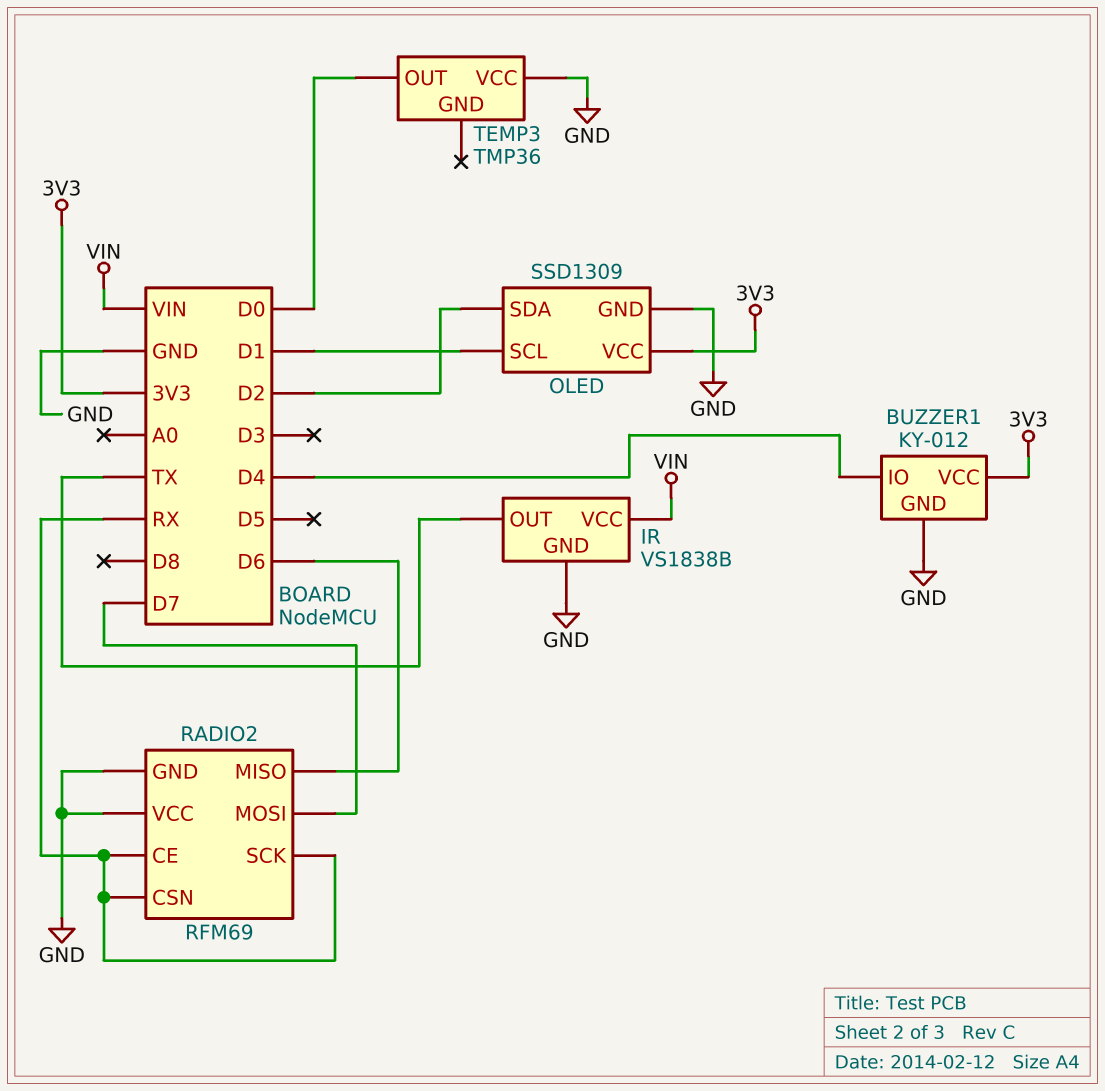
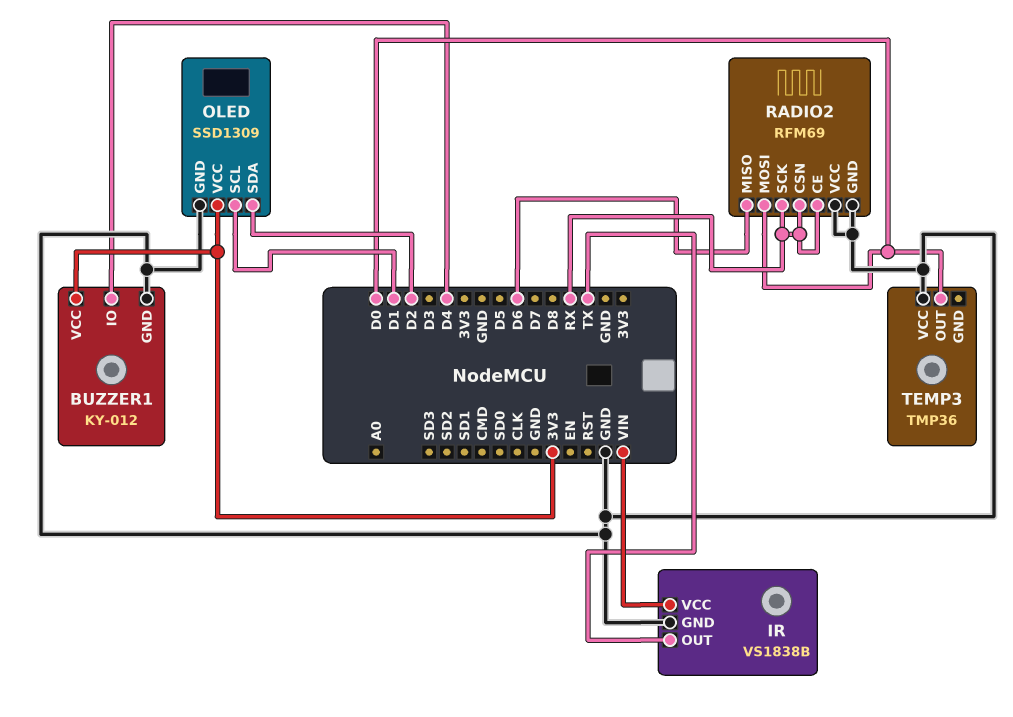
RADIO2 pin MOSI: D7 -> D0

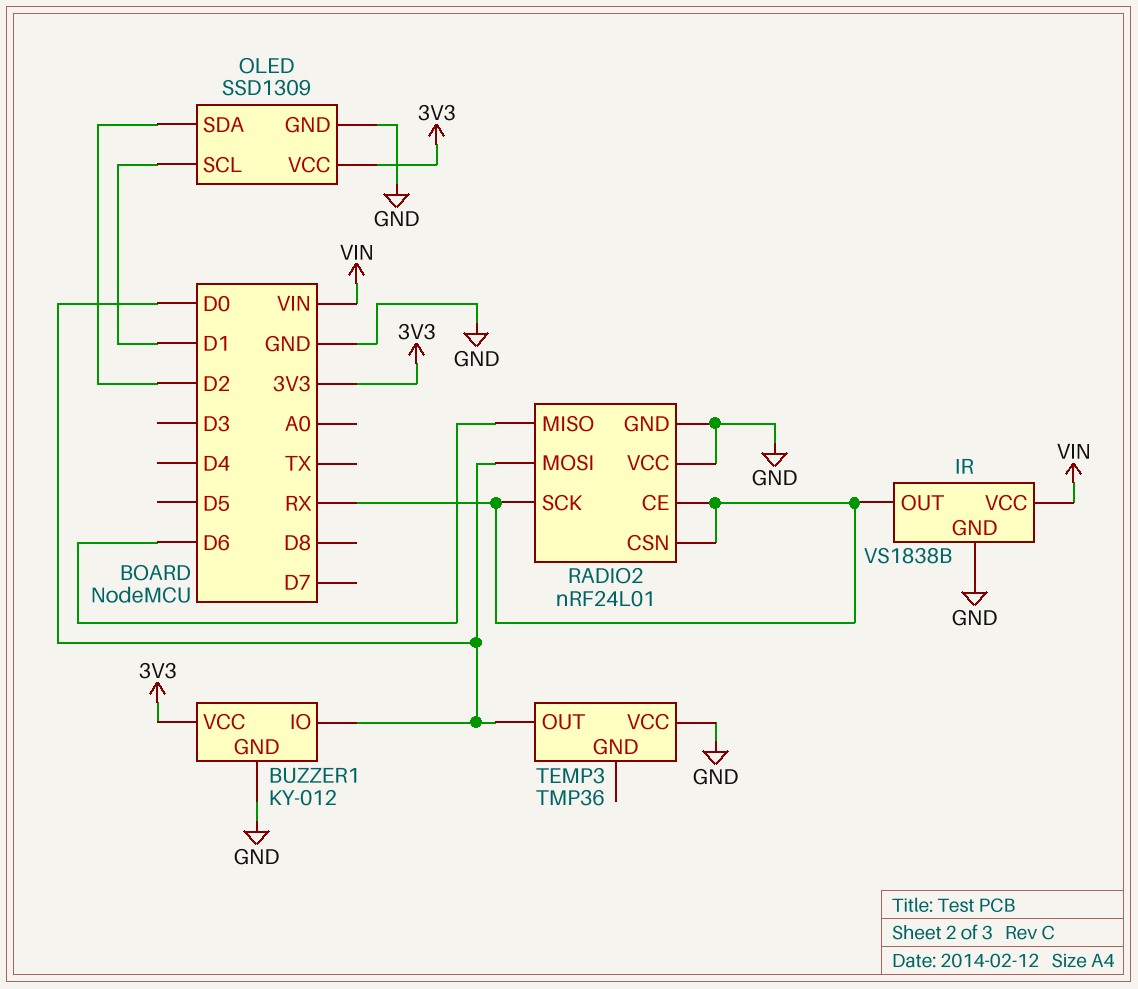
BUZZER1 pin IO: D4 -> D0
IR pin OUT: TX -> RX
RADIO2: RFM69 -> nRF24L01

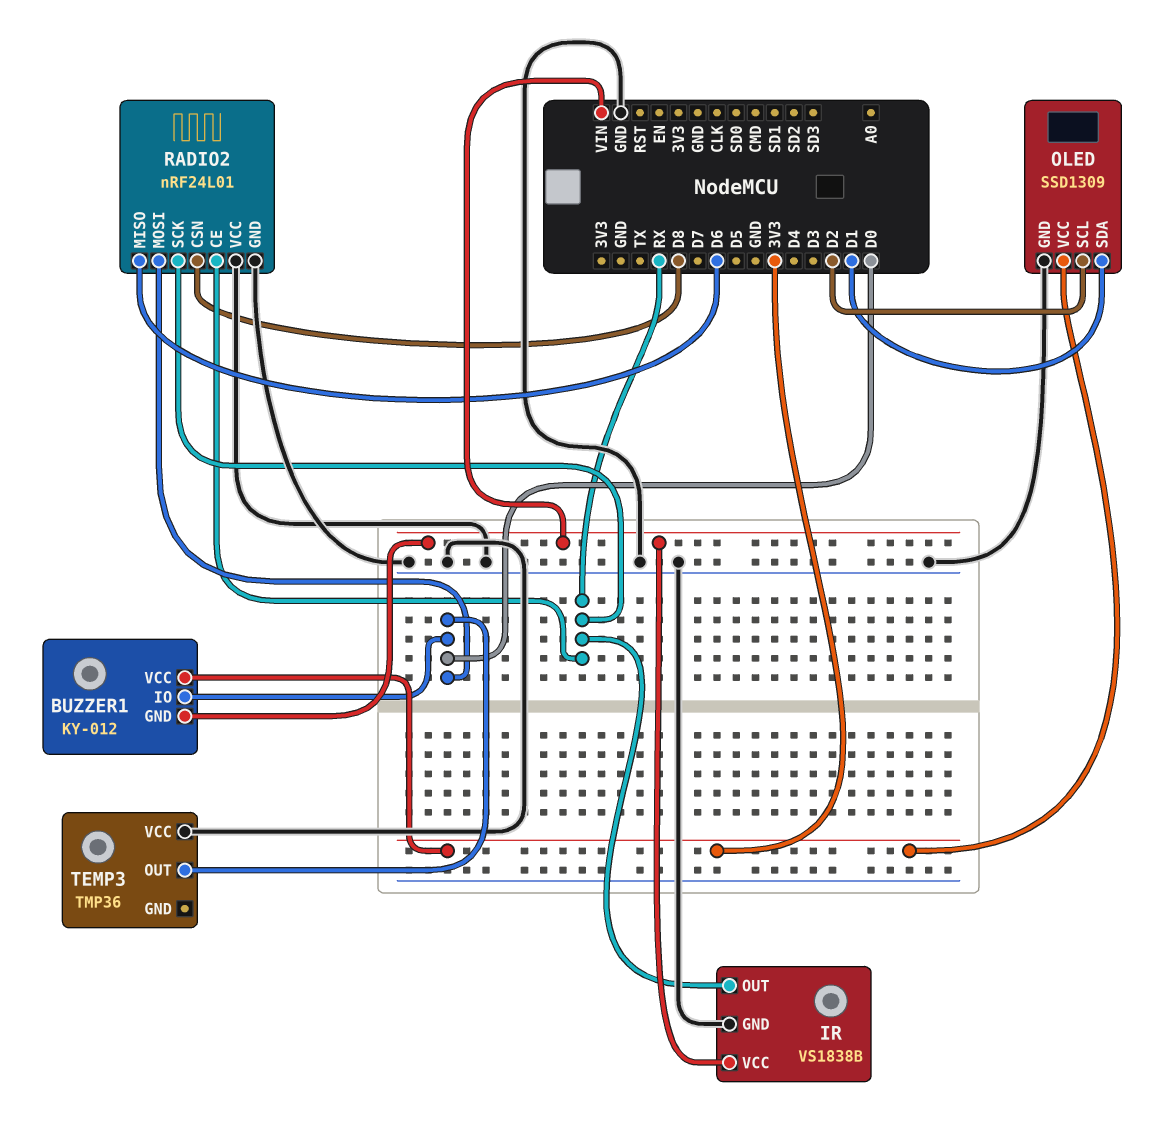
BUZZER1 pin GND: GND -> VIN
OLED pin SCL: D1 -> D2
OLED pin SDA: D2 -> D1
RADIO2 pin CSN: RX -> D8

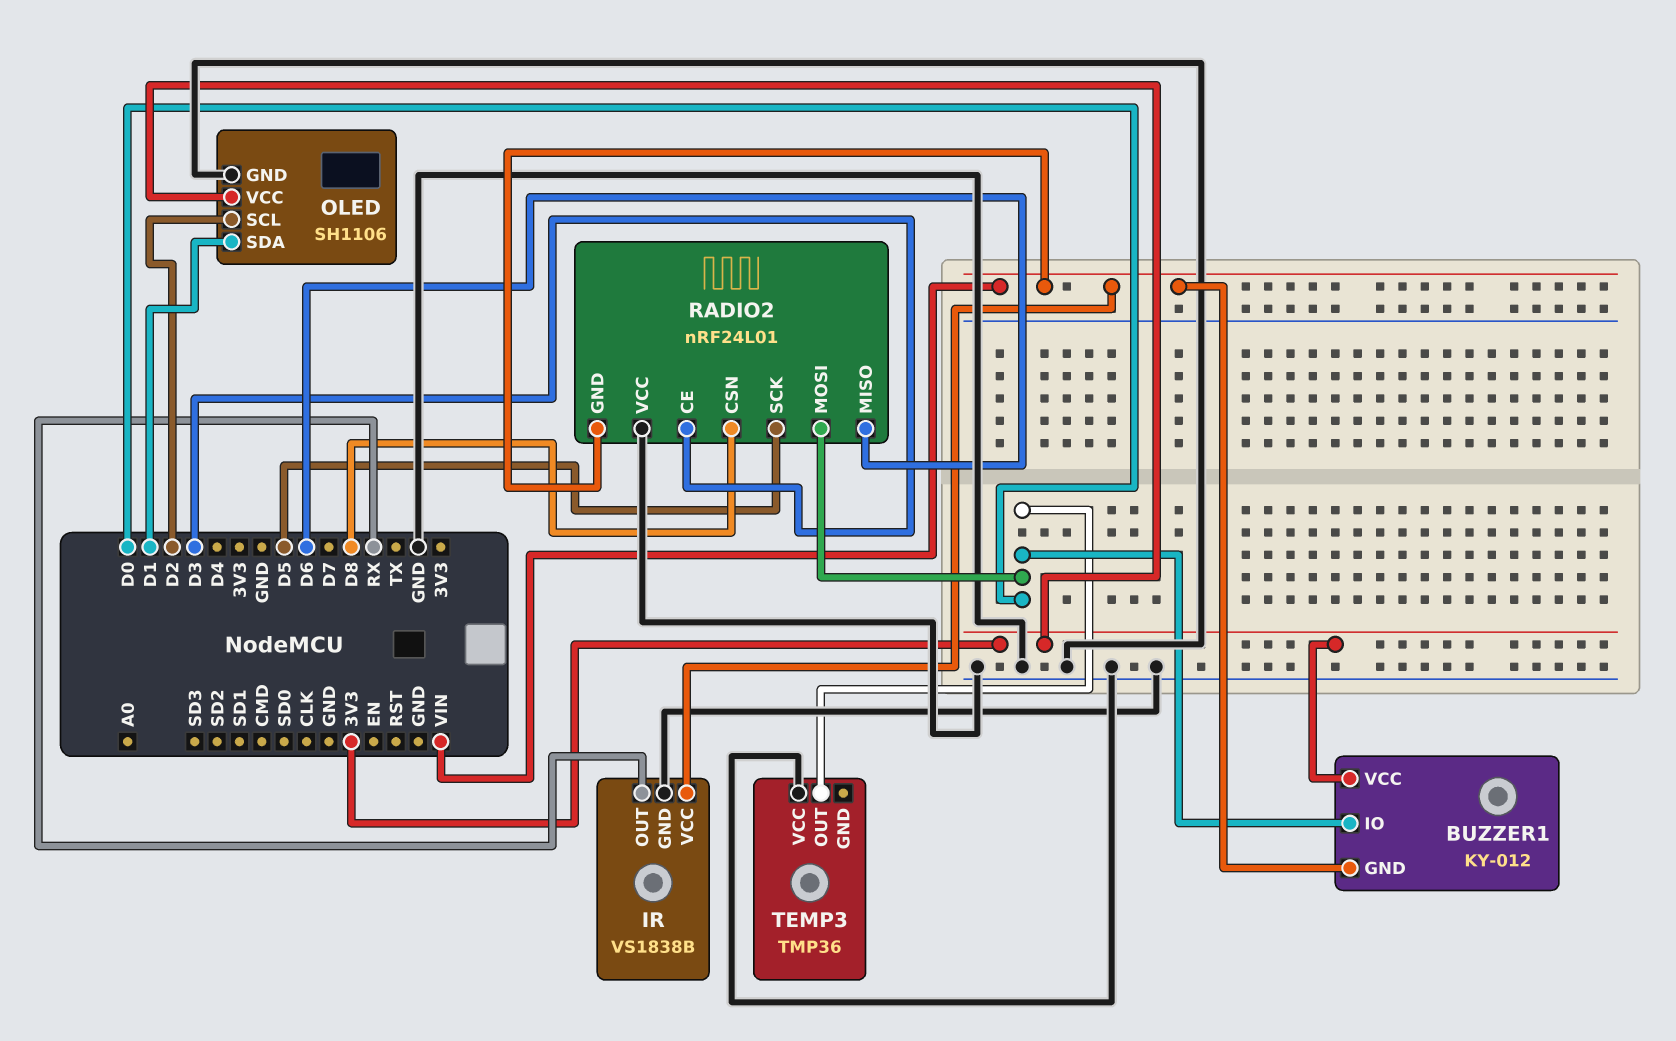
OLED: SSD1309 -> SH1106
RADIO2 pin CE: RX -> D3
RADIO2 pin GND: GND -> VIN
RADIO2 pin SCK: RX -> D5

